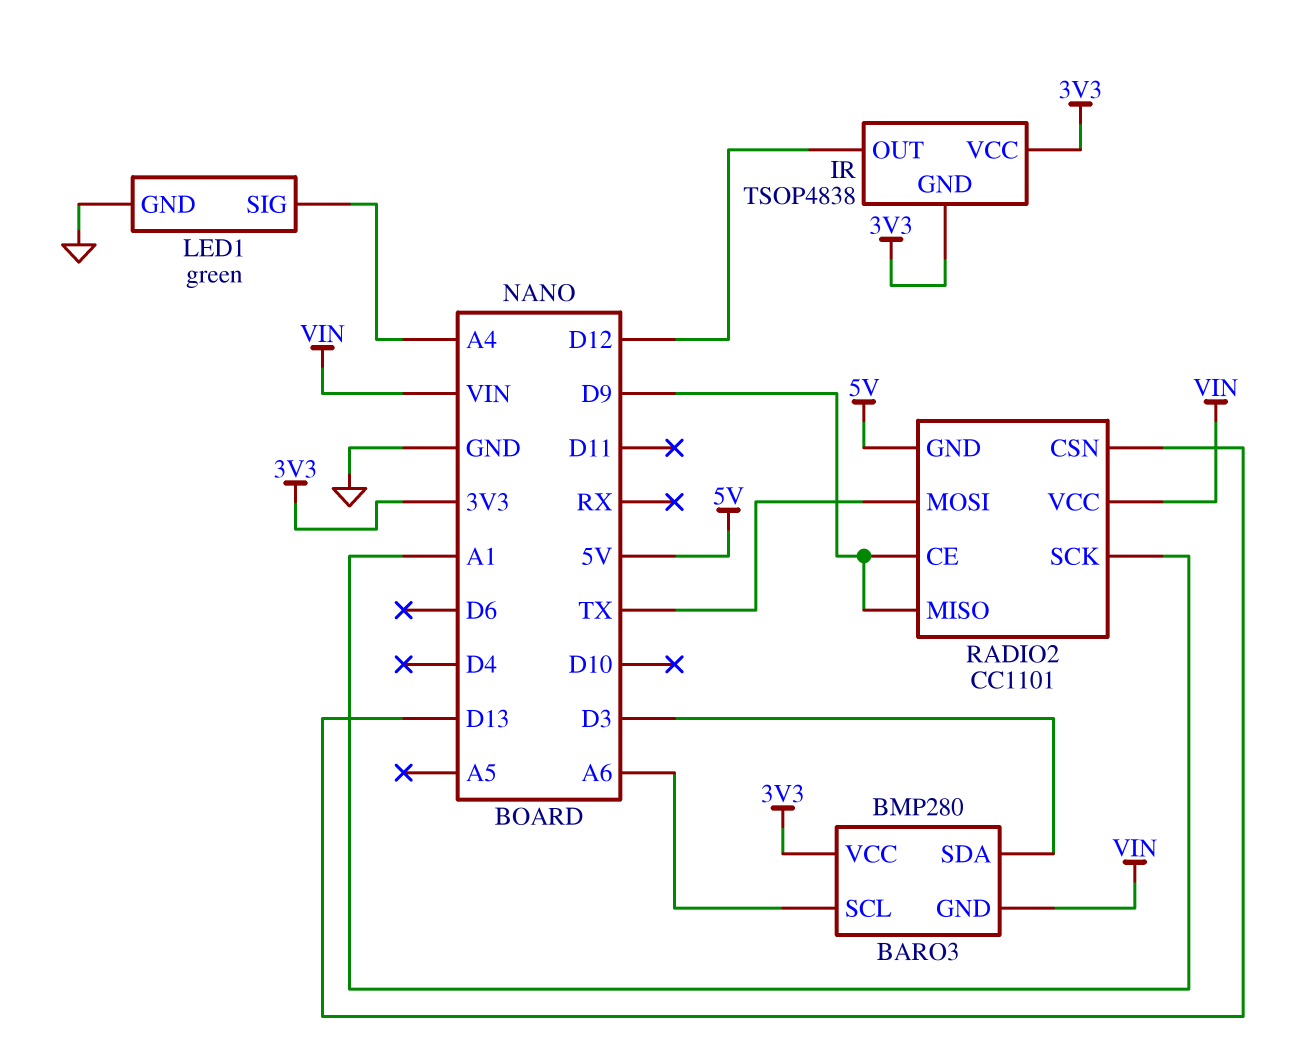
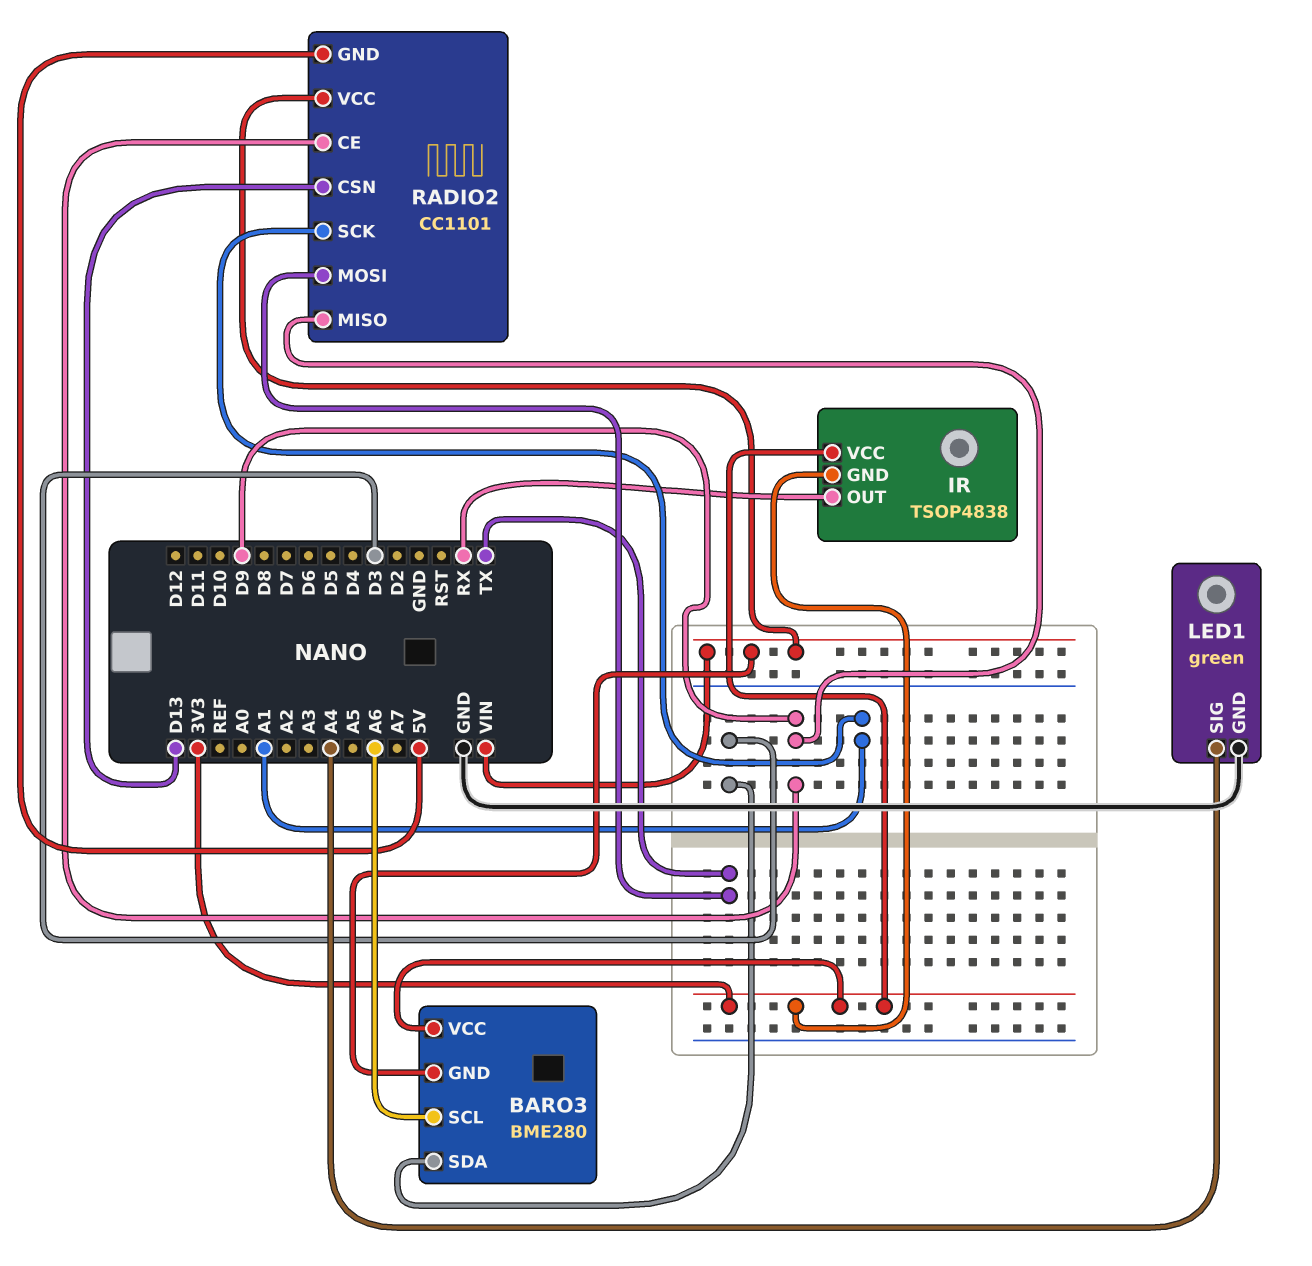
BARO3: BMP280 -> BME280
IR pin OUT: D12 -> RX

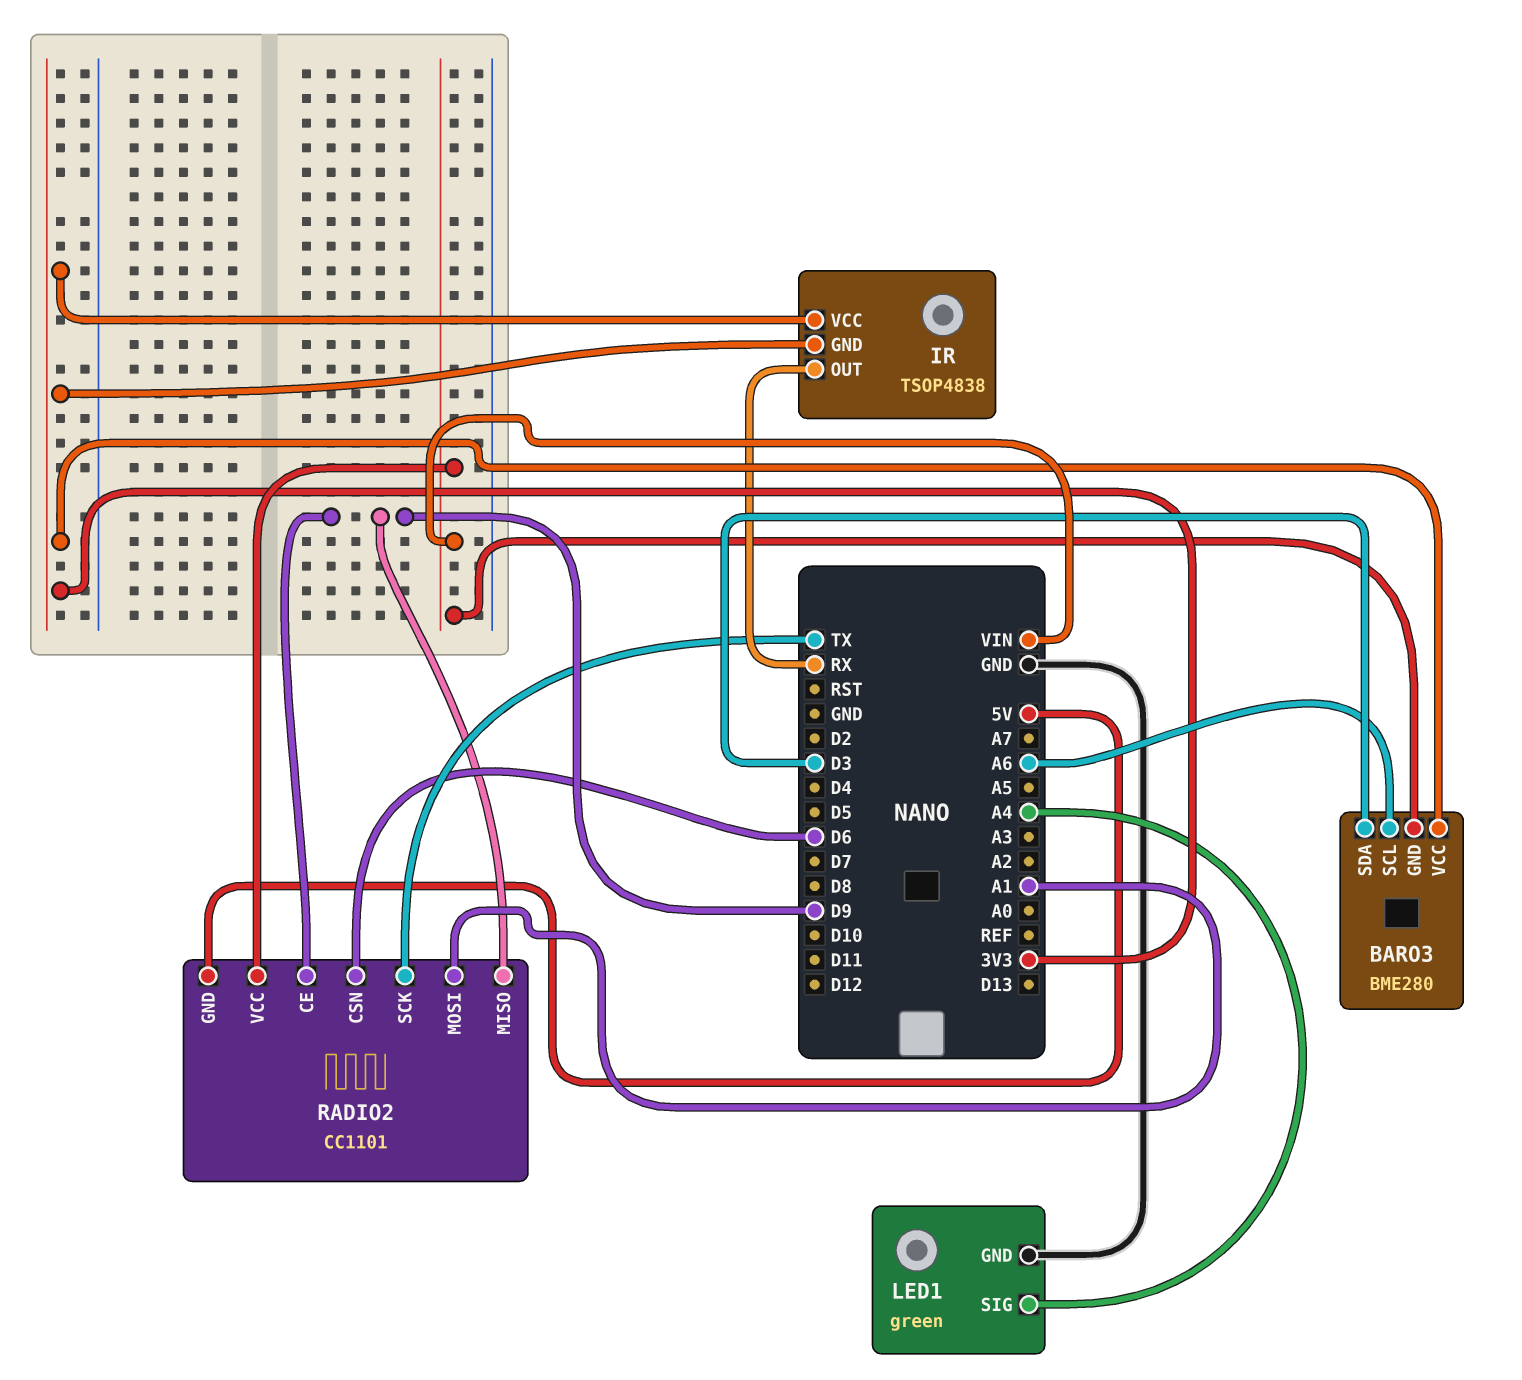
RADIO2 pin CSN: D13 -> D6
RADIO2 pin MOSI: TX -> A1
RADIO2 pin SCK: A1 -> TX

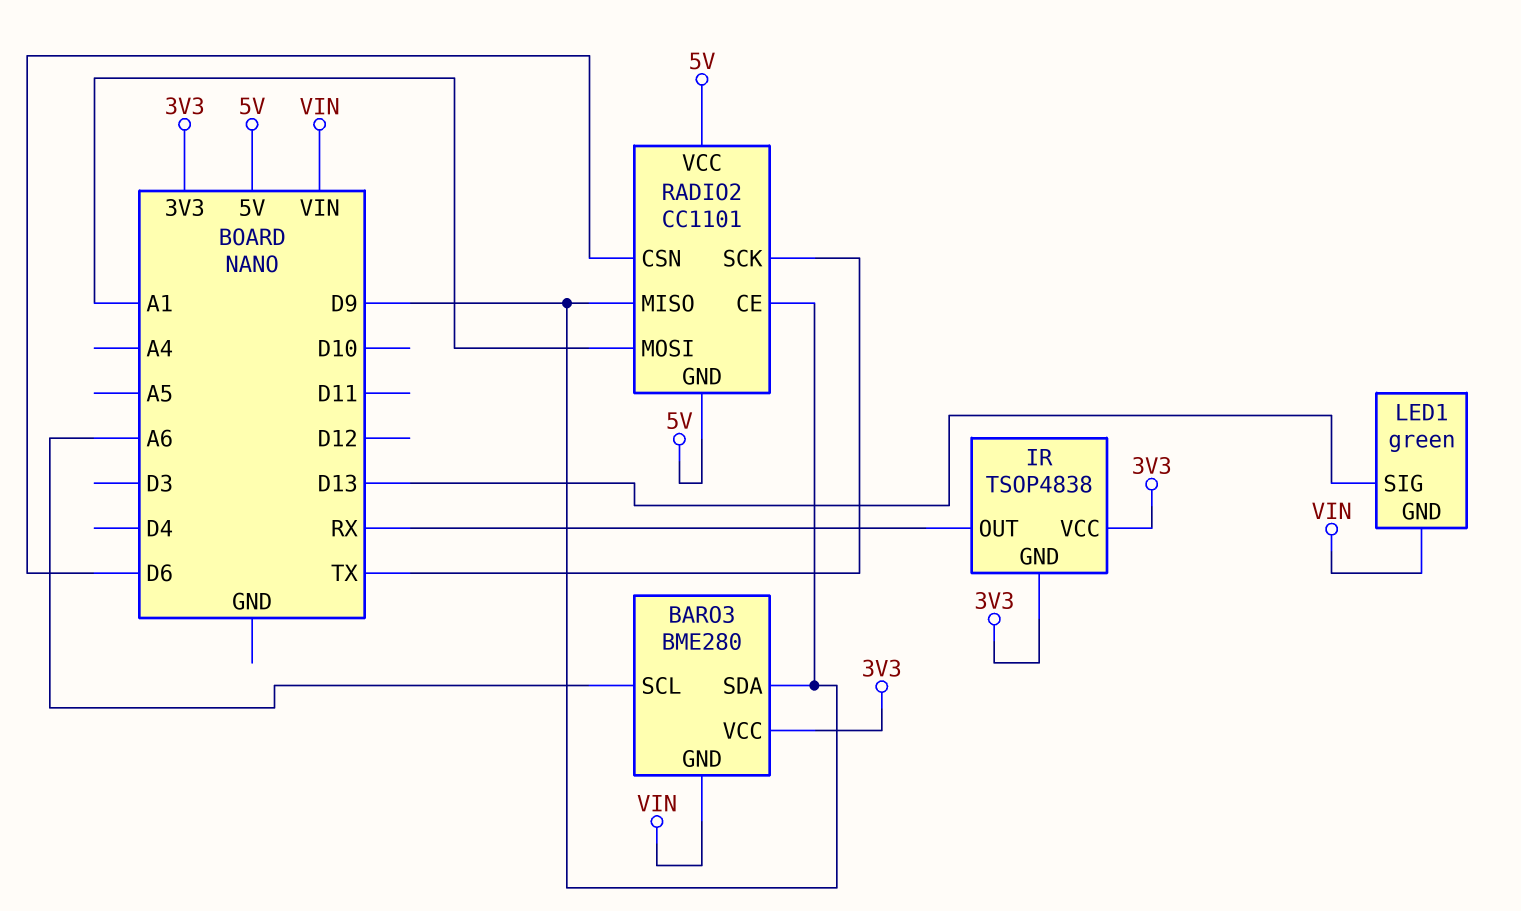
BARO3 pin SDA: D3 -> D9
LED1 pin GND: GND -> VIN
LED1 pin SIG: A4 -> D13
RADIO2 pin VCC: VIN -> 5V

